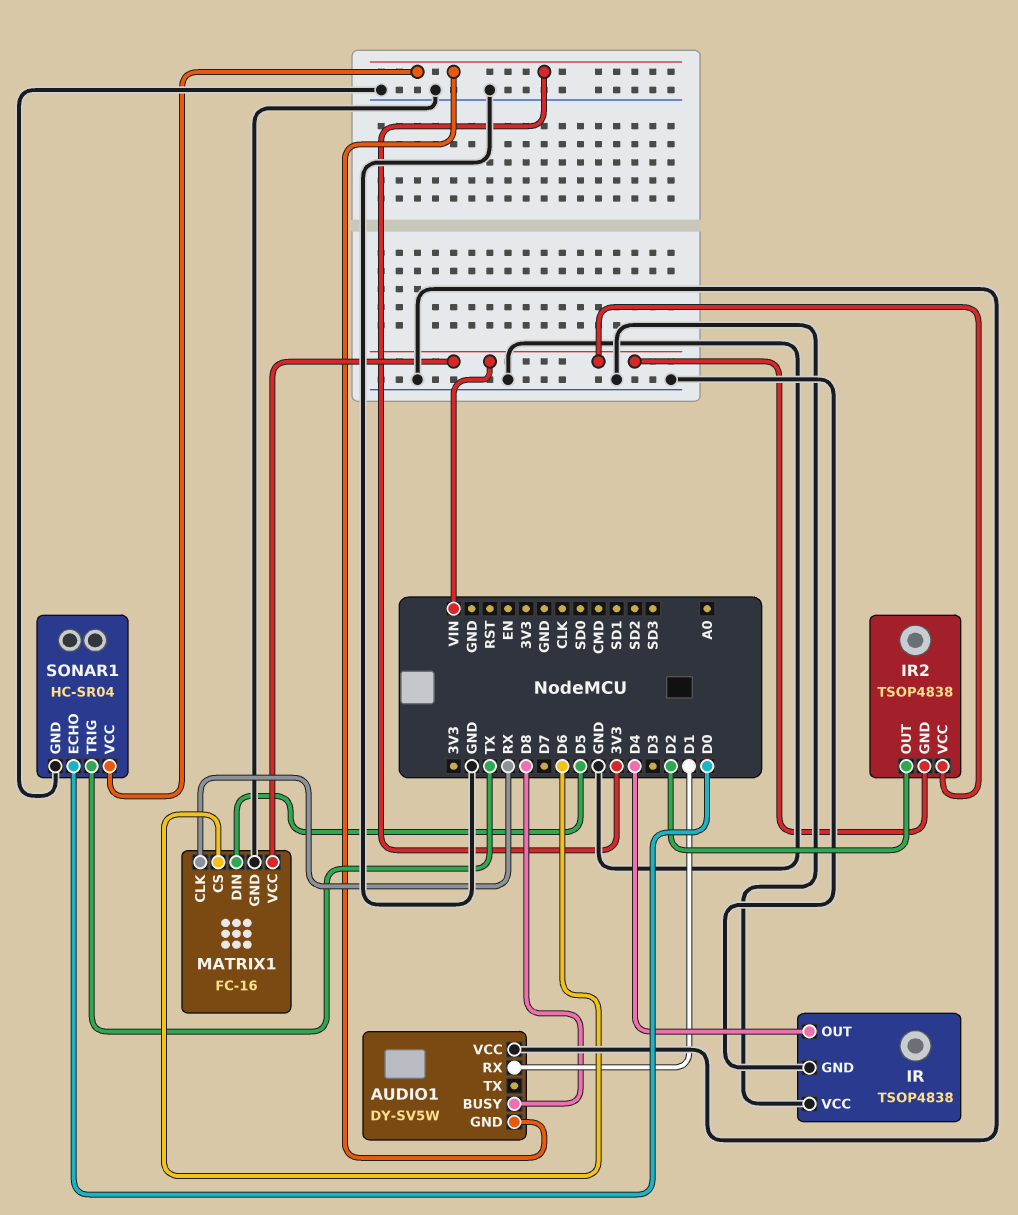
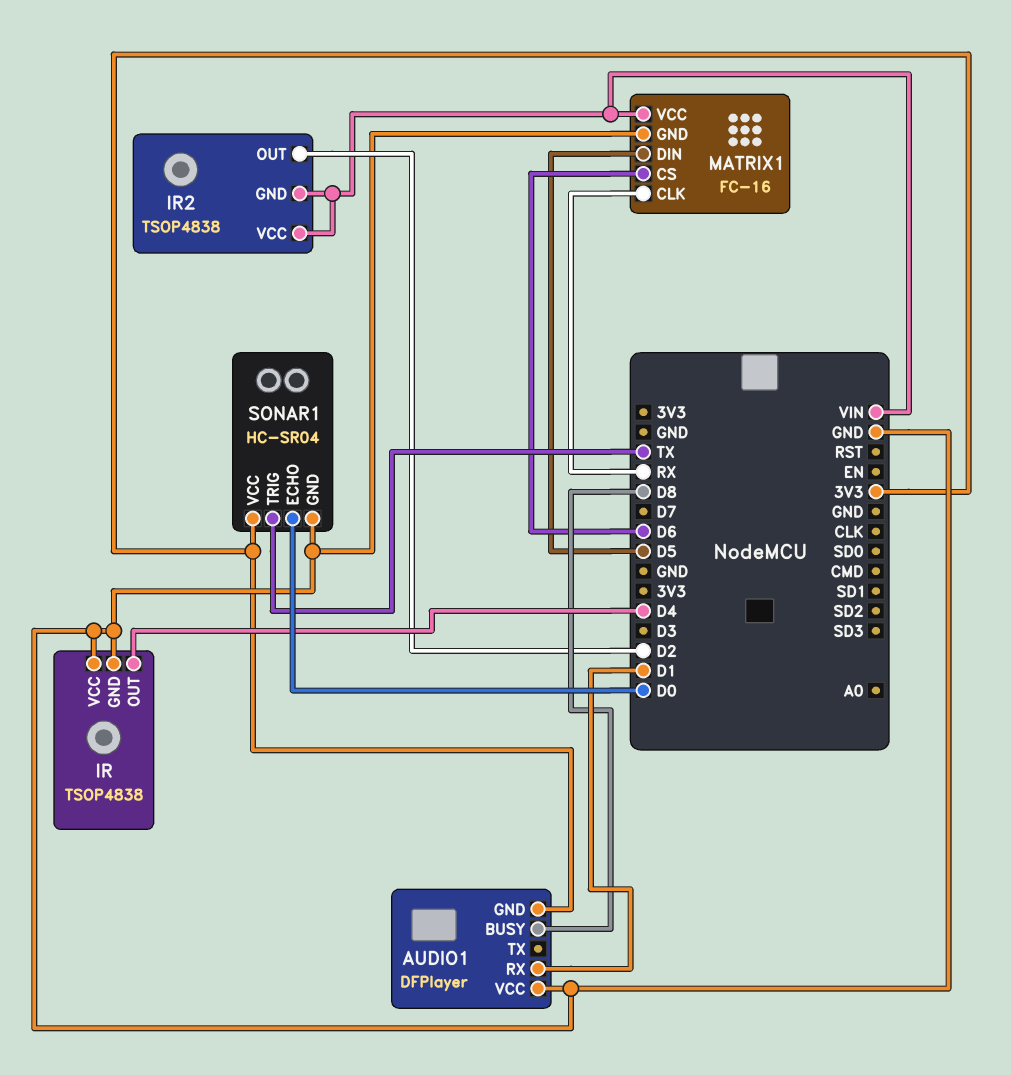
AUDIO1: DY-SV5W -> DFPlayer

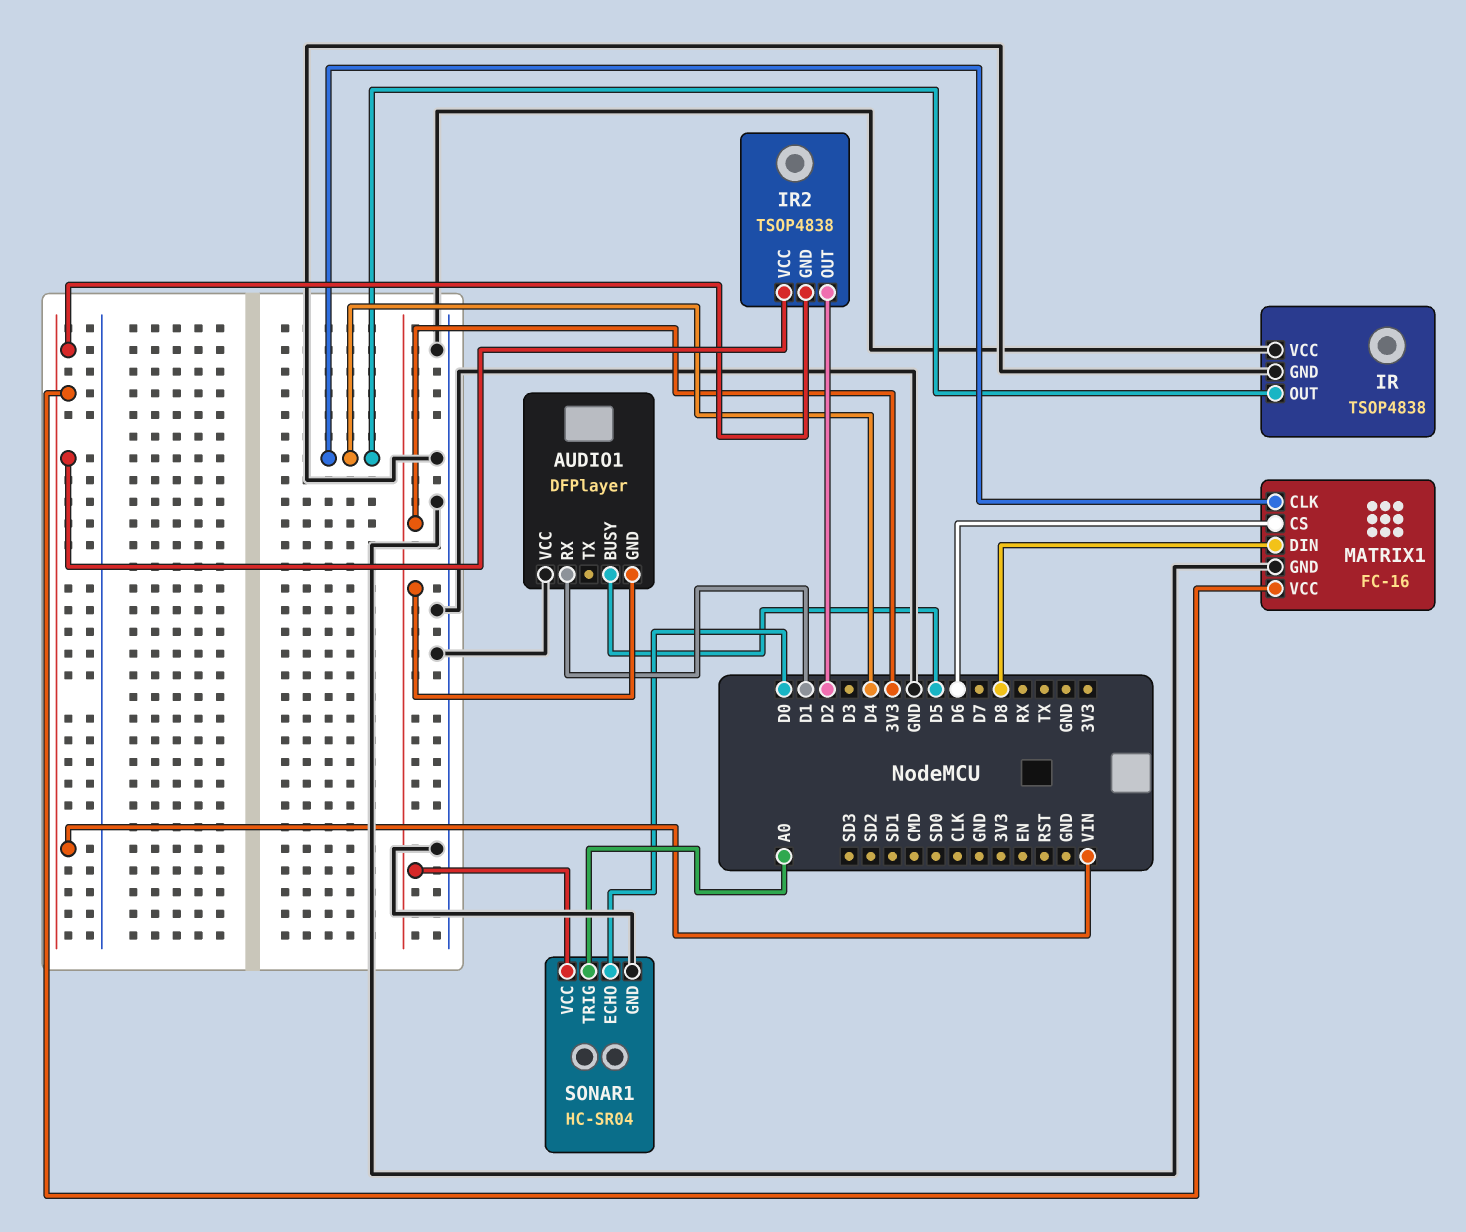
AUDIO1 pin BUSY: D8 -> D5
MATRIX1 pin CLK: RX -> D4
MATRIX1 pin DIN: D5 -> D8
SONAR1 pin TRIG: TX -> A0

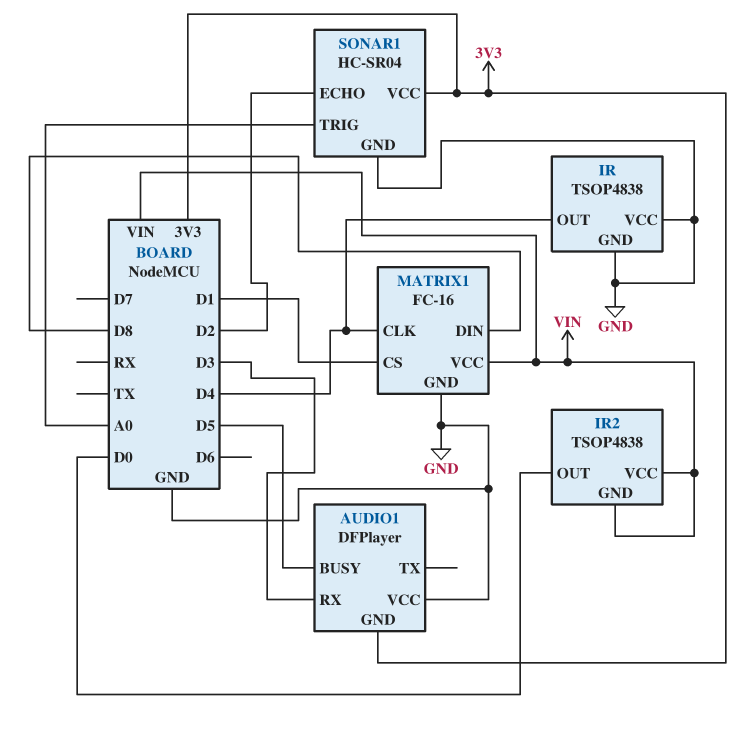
AUDIO1 pin RX: D1 -> D3
IR2 pin OUT: D2 -> D0
MATRIX1 pin CS: D6 -> D1
SONAR1 pin ECHO: D0 -> D2

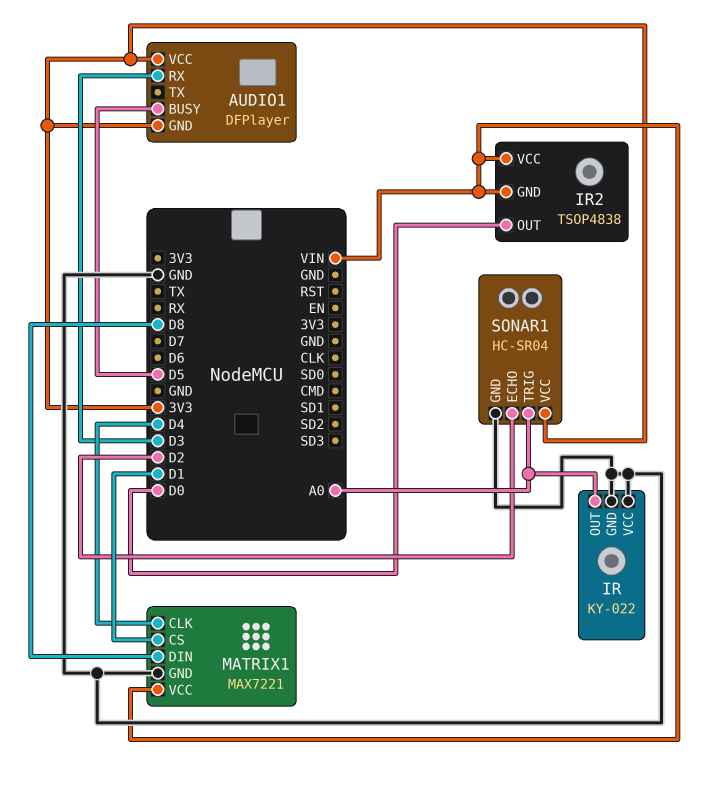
AUDIO1 pin VCC: GND -> 3V3
IR: TSOP4838 -> KY-022
IR pin OUT: D4 -> A0
MATRIX1: FC-16 -> MAX7221

